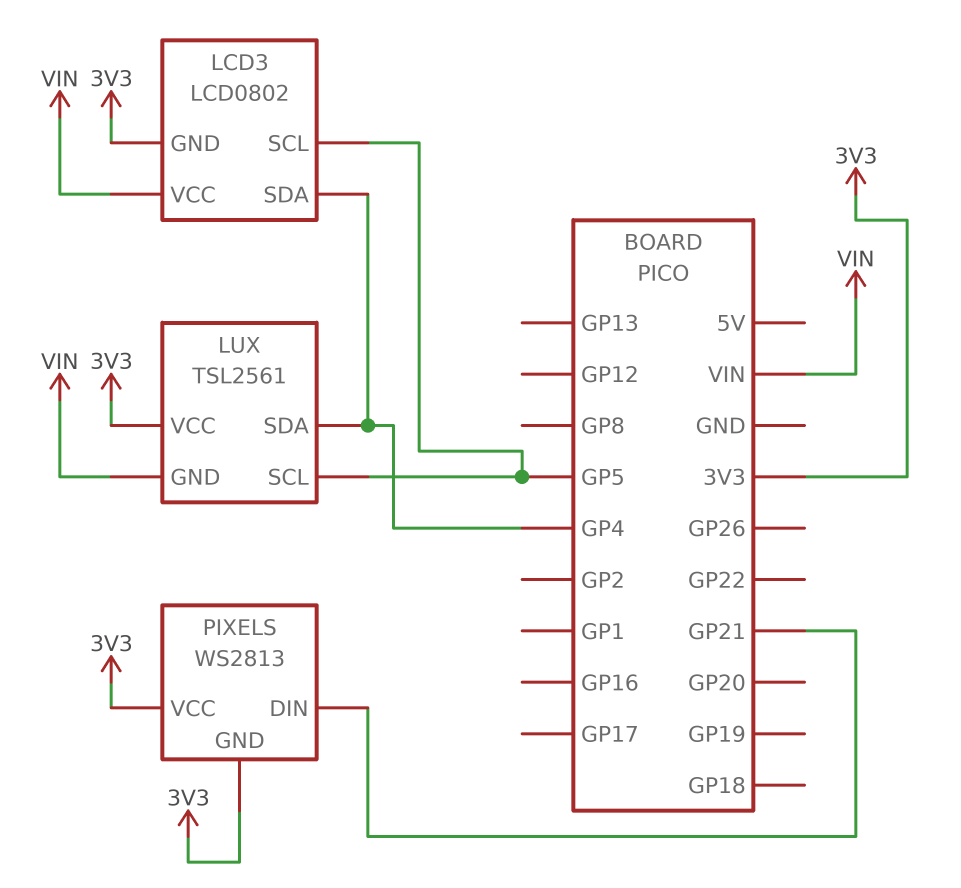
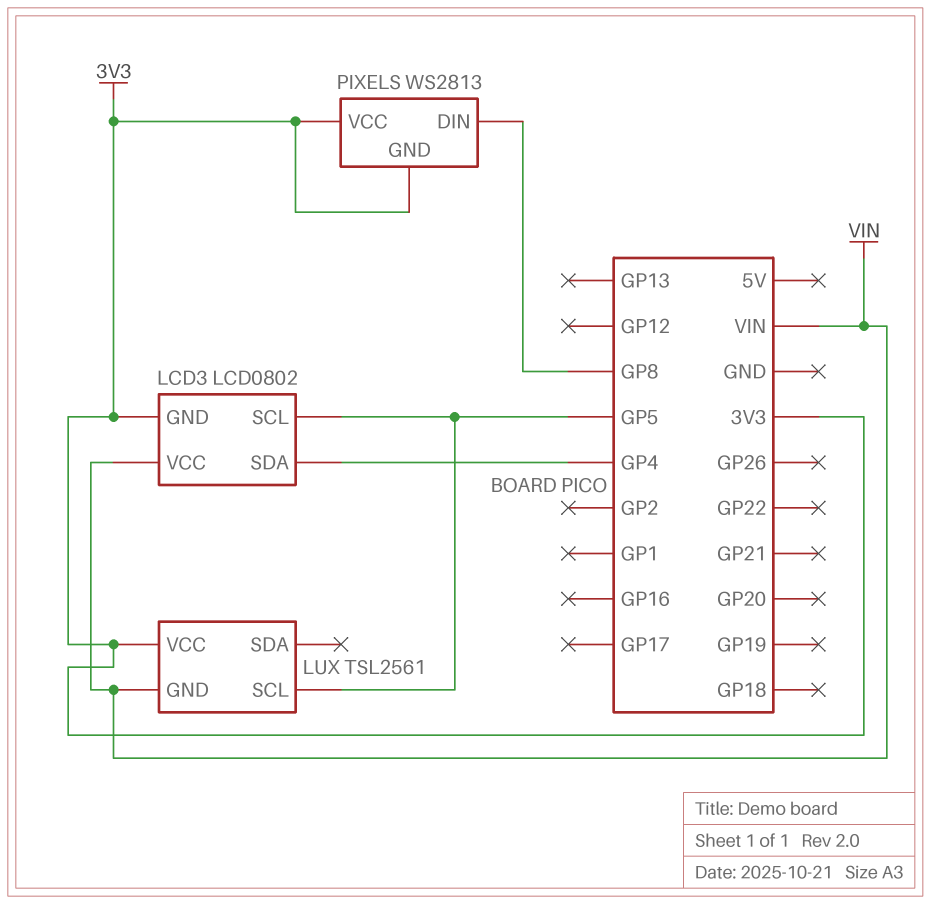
LUX pin SDA: GP4 -> none
PIXELS pin DIN: GP21 -> GP8

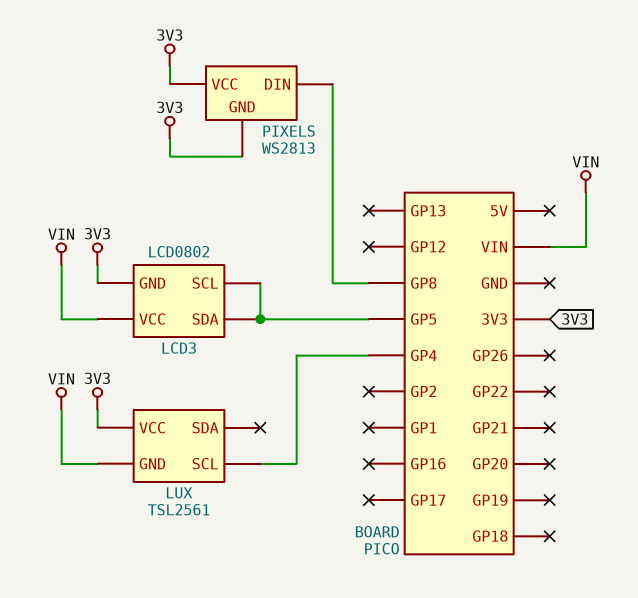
LCD3 pin SDA: GP4 -> GP5
LUX pin SCL: GP5 -> GP4

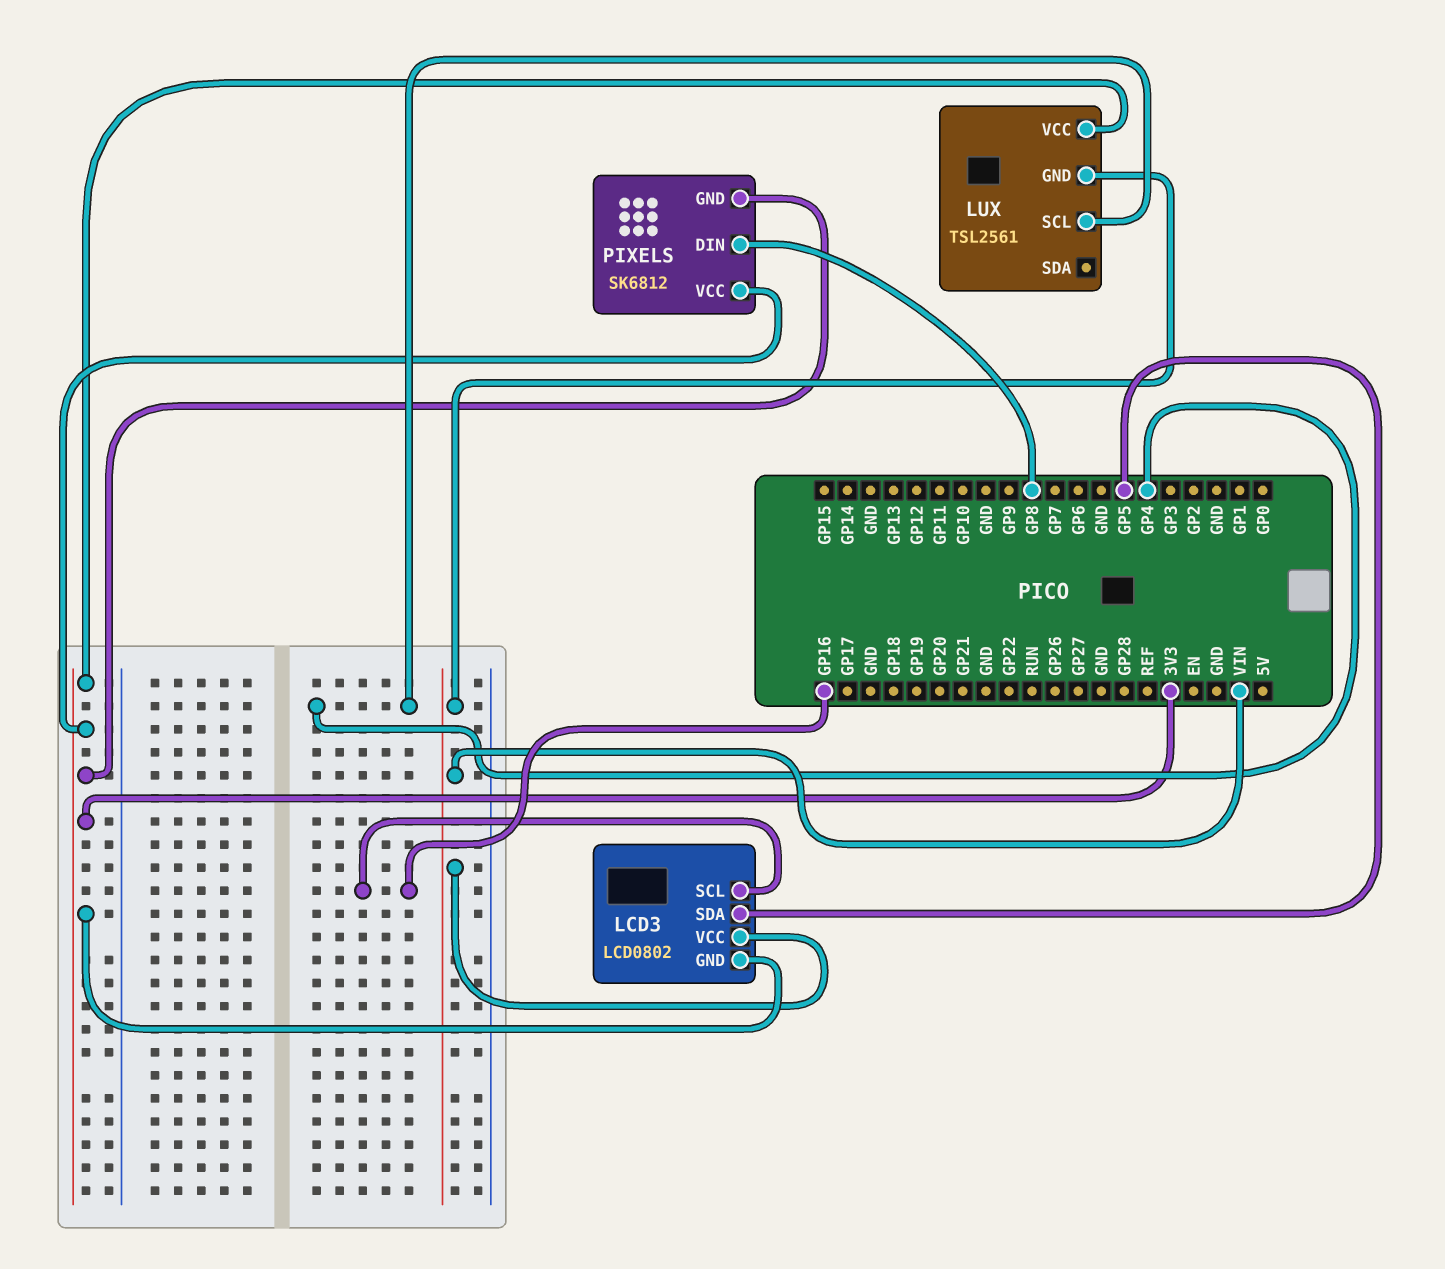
LCD3 pin SCL: GP5 -> GP16
PIXELS: WS2813 -> SK6812

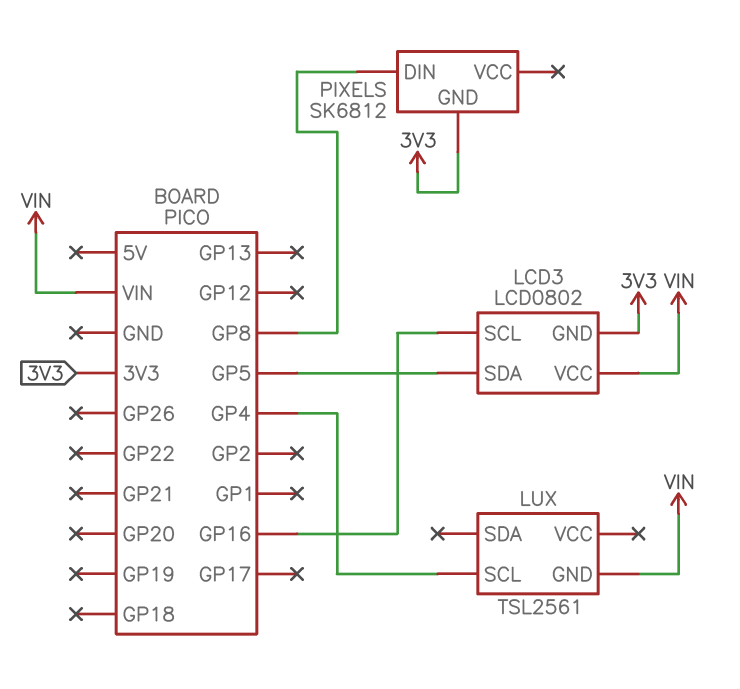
LUX pin VCC: 3V3 -> none
PIXELS pin VCC: 3V3 -> none

